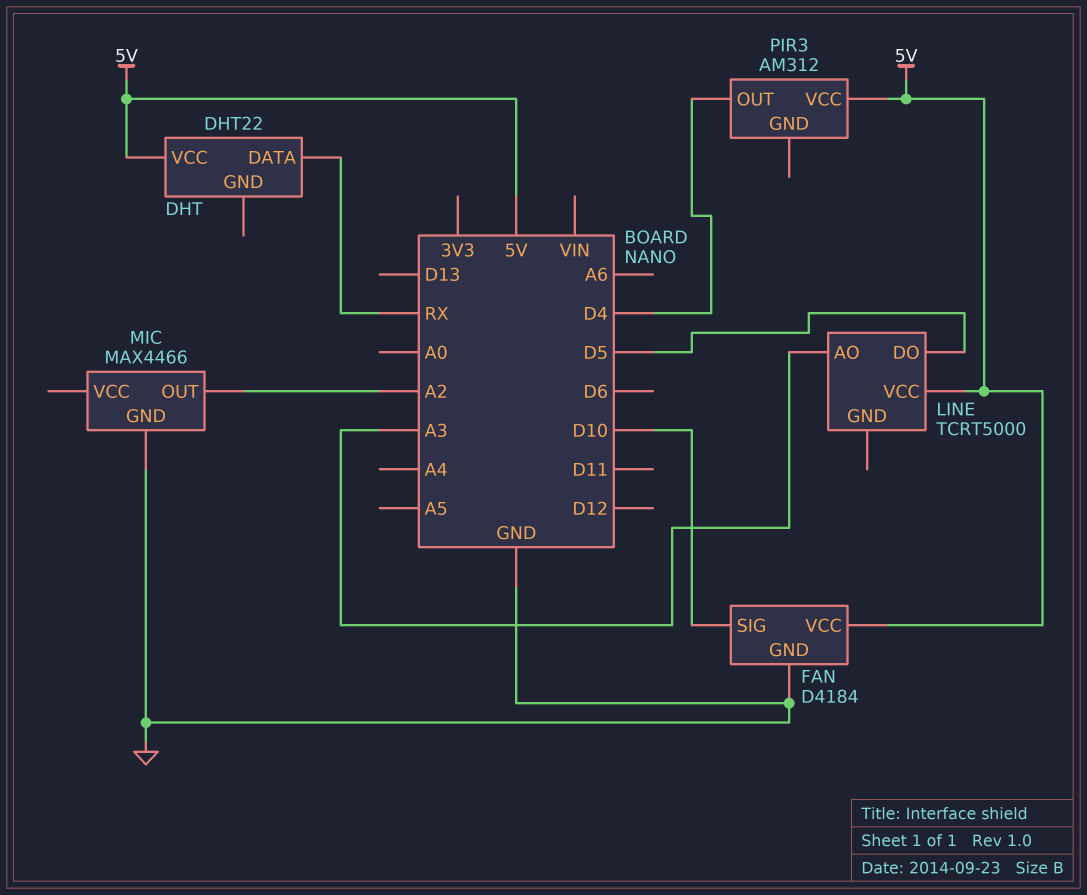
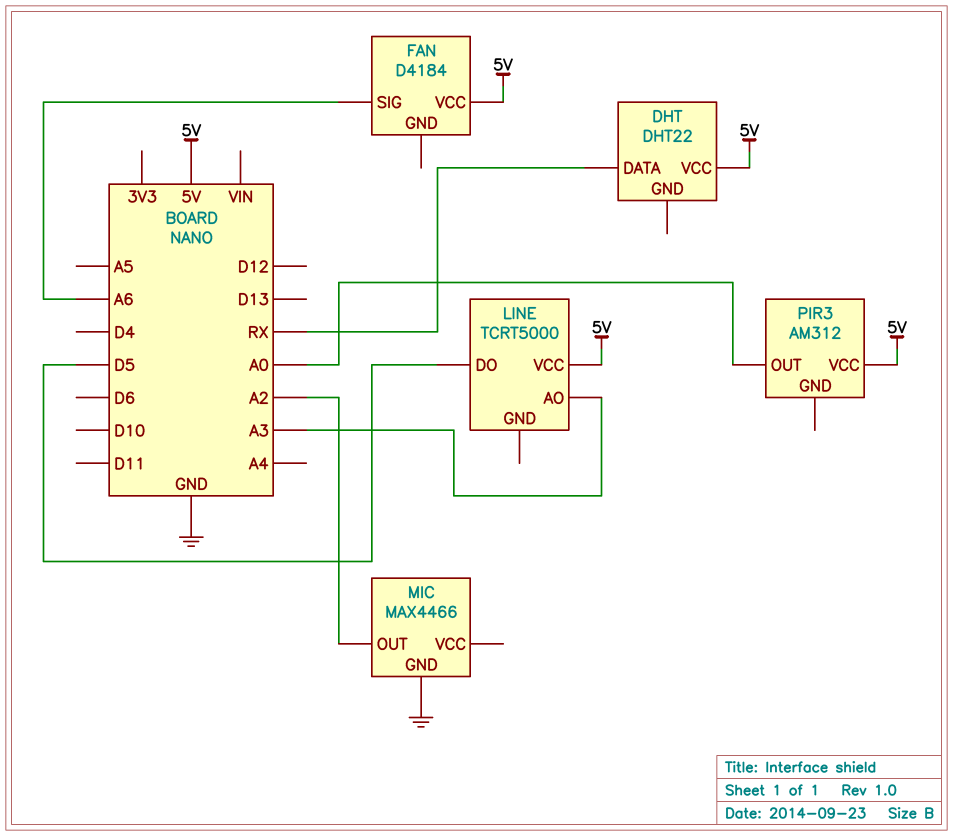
FAN pin GND: GND -> none
FAN pin SIG: D10 -> A6
PIR3 pin OUT: D4 -> A0

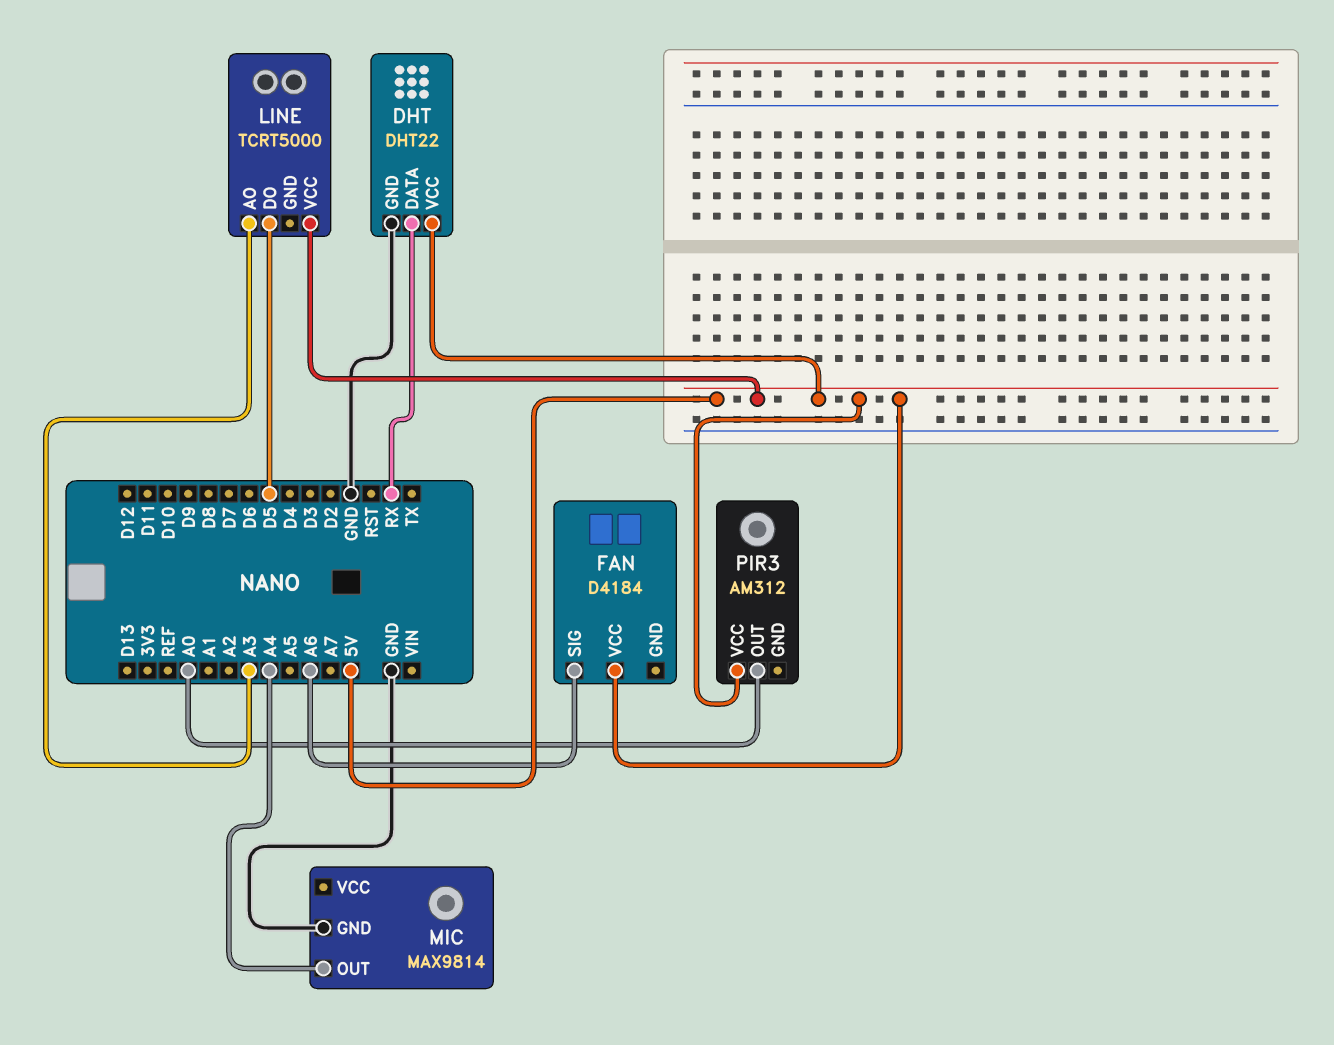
DHT pin GND: none -> GND
MIC: MAX4466 -> MAX9814
MIC pin OUT: A2 -> A4

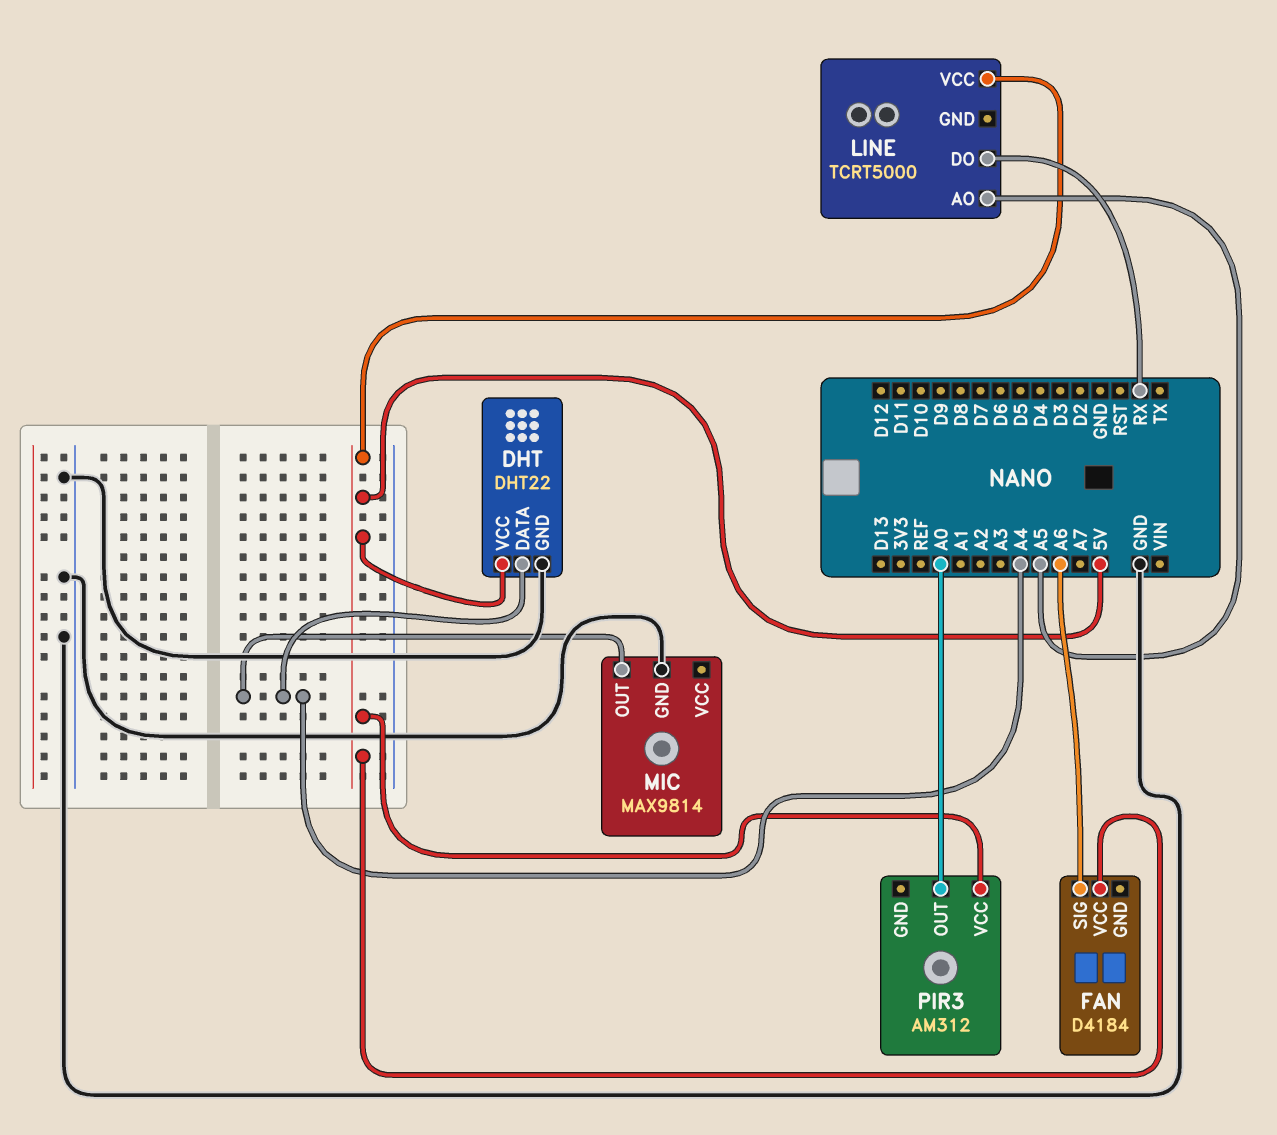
DHT pin DATA: RX -> A4
LINE pin AO: A3 -> A5
LINE pin DO: D5 -> RX

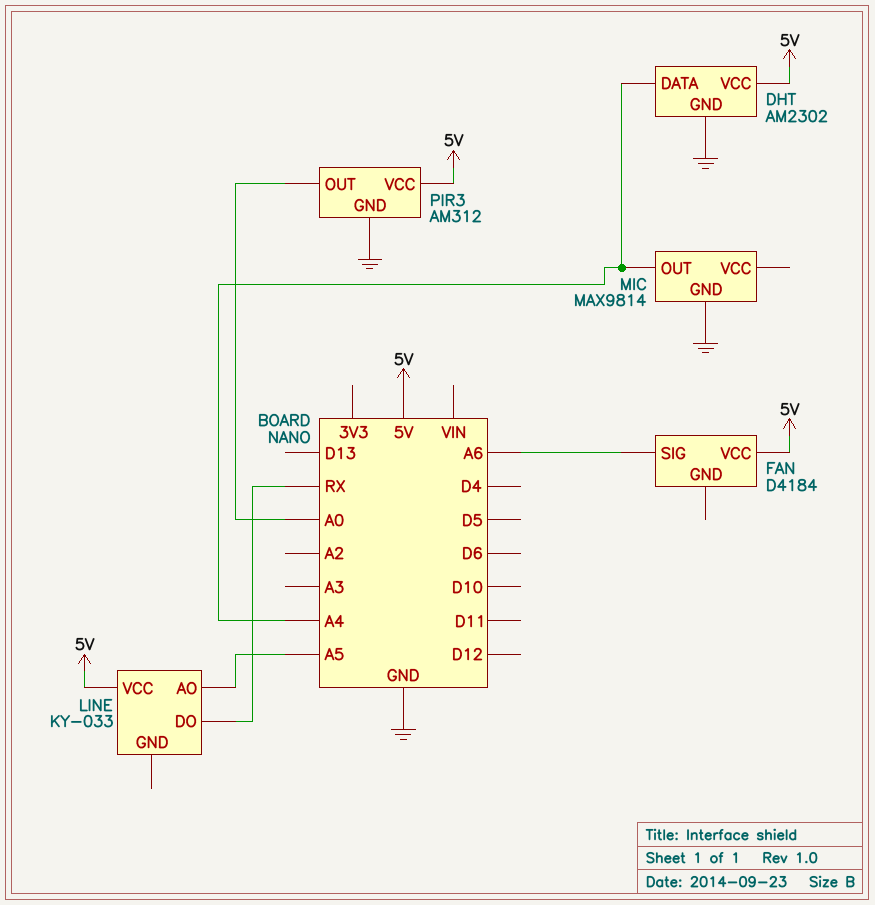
DHT: DHT22 -> AM2302
LINE: TCRT5000 -> KY-033
PIR3 pin GND: none -> GND

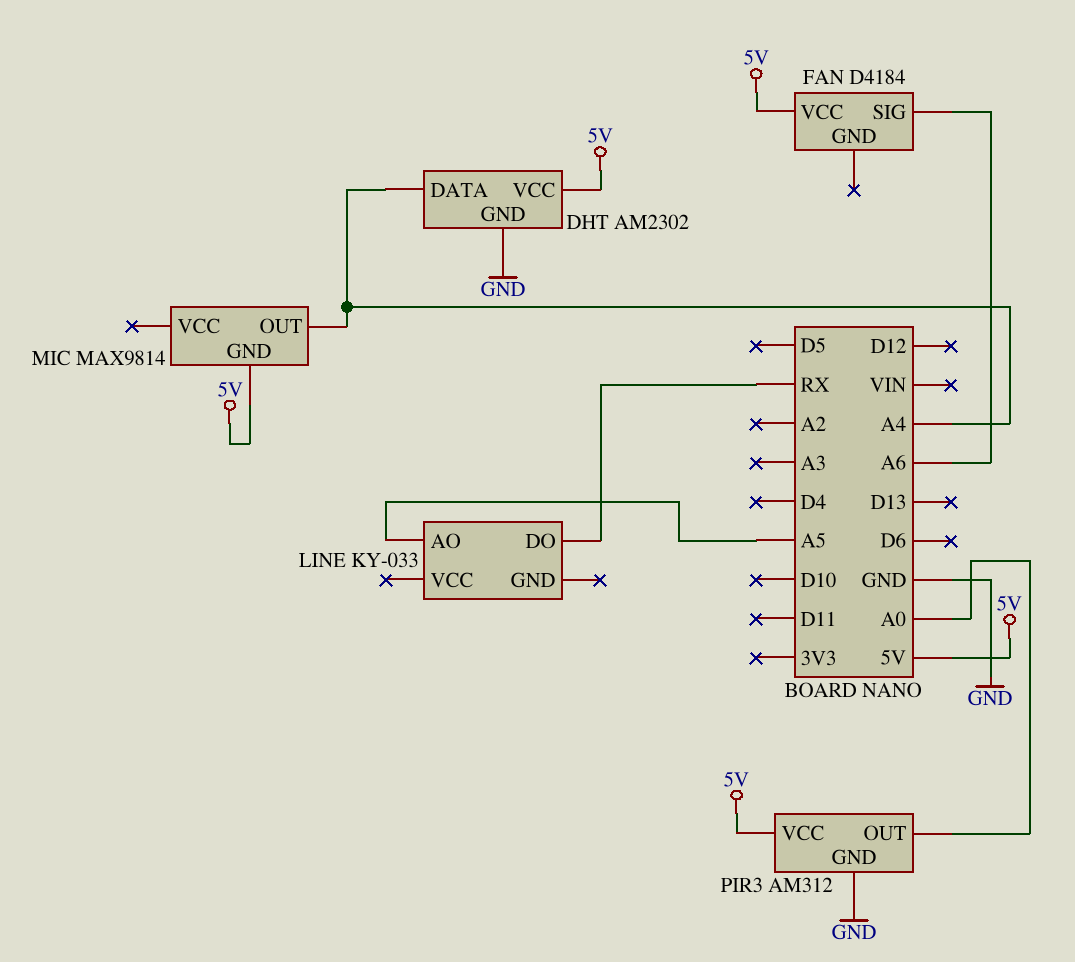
LINE pin VCC: 5V -> none
MIC pin GND: GND -> 5V

